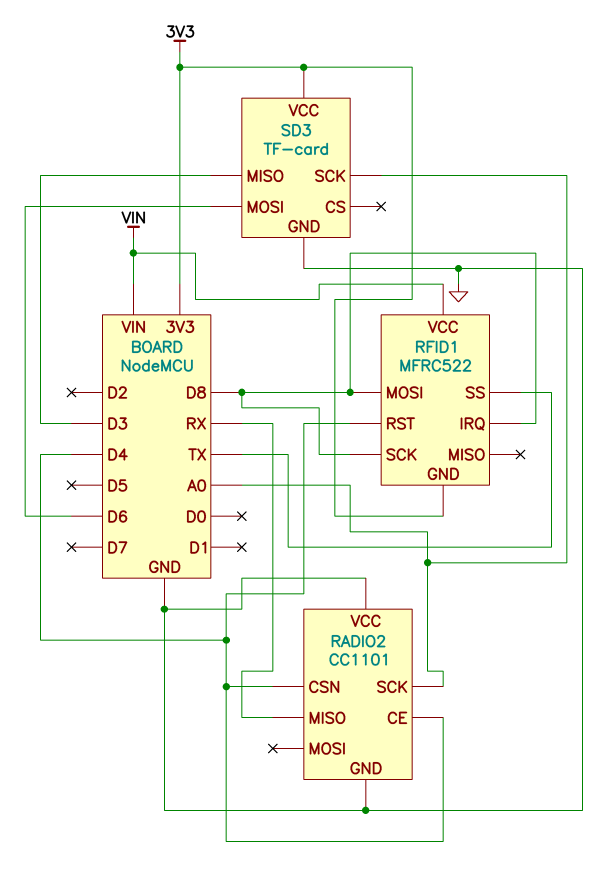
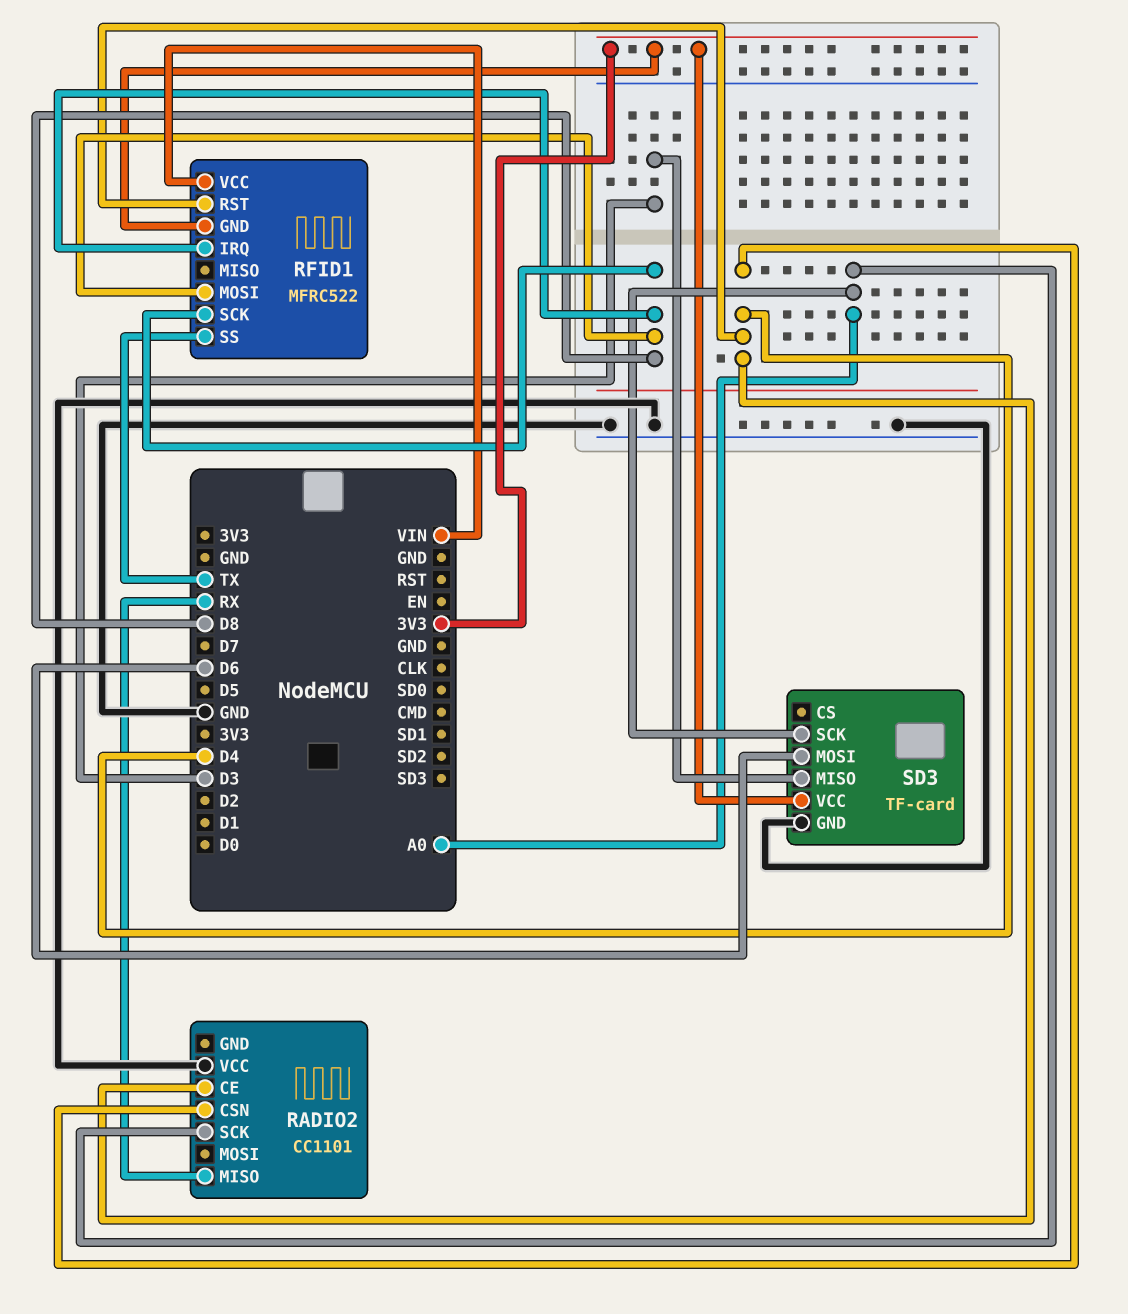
RADIO2 pin GND: GND -> none

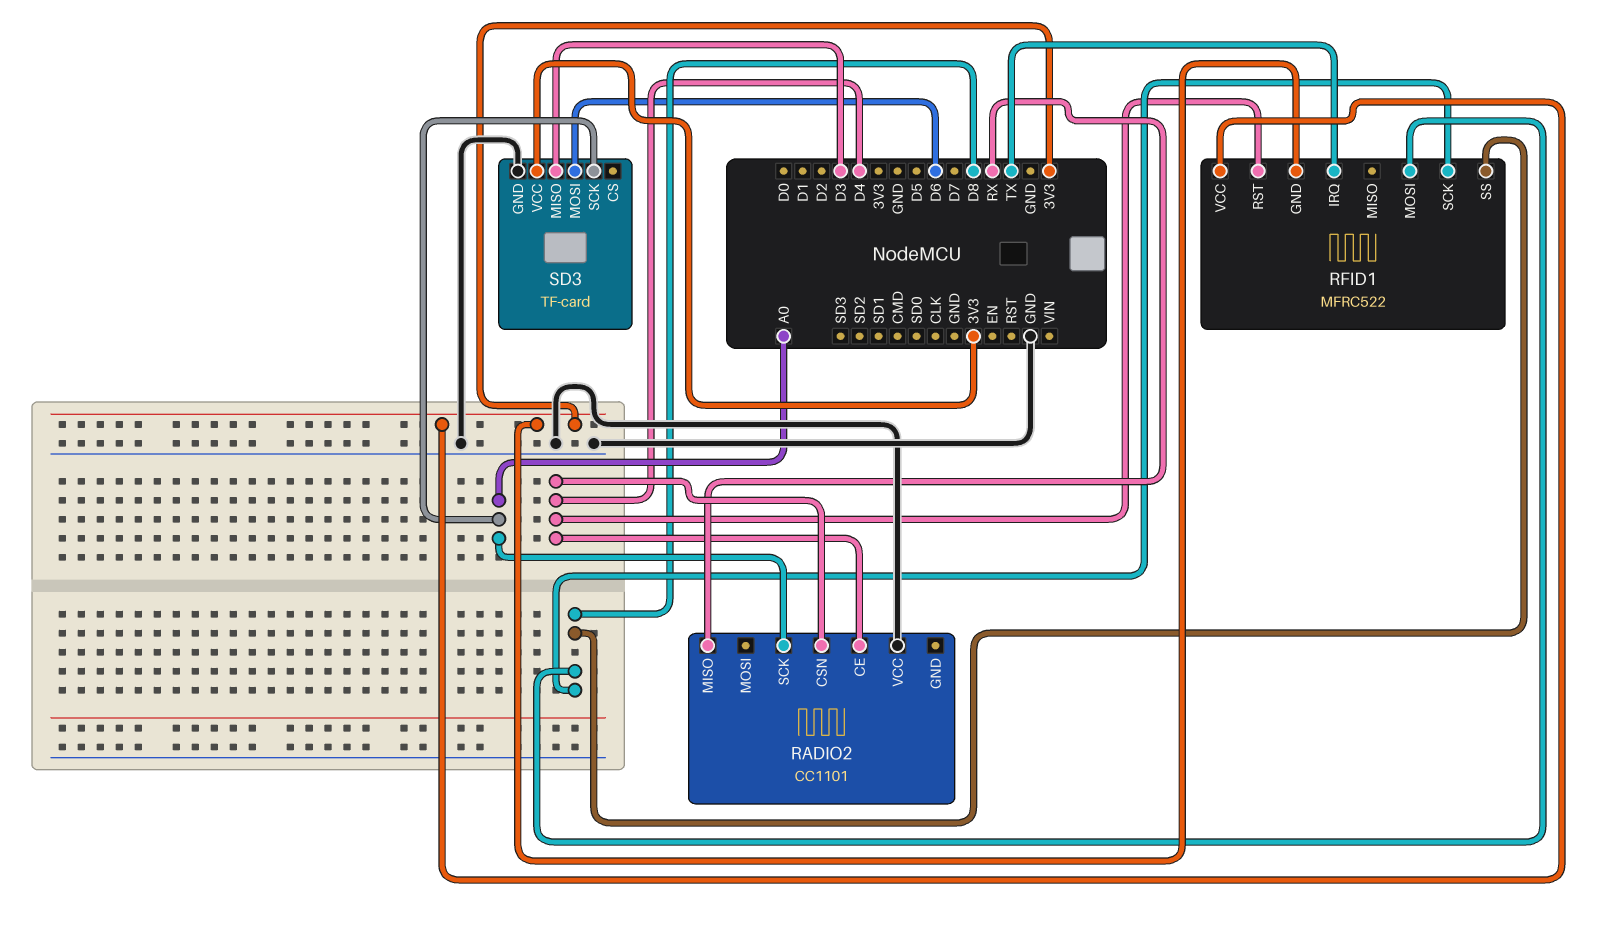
RFID1 pin IRQ: D8 -> TX
RFID1 pin SS: TX -> D8
RFID1 pin VCC: VIN -> 3V3

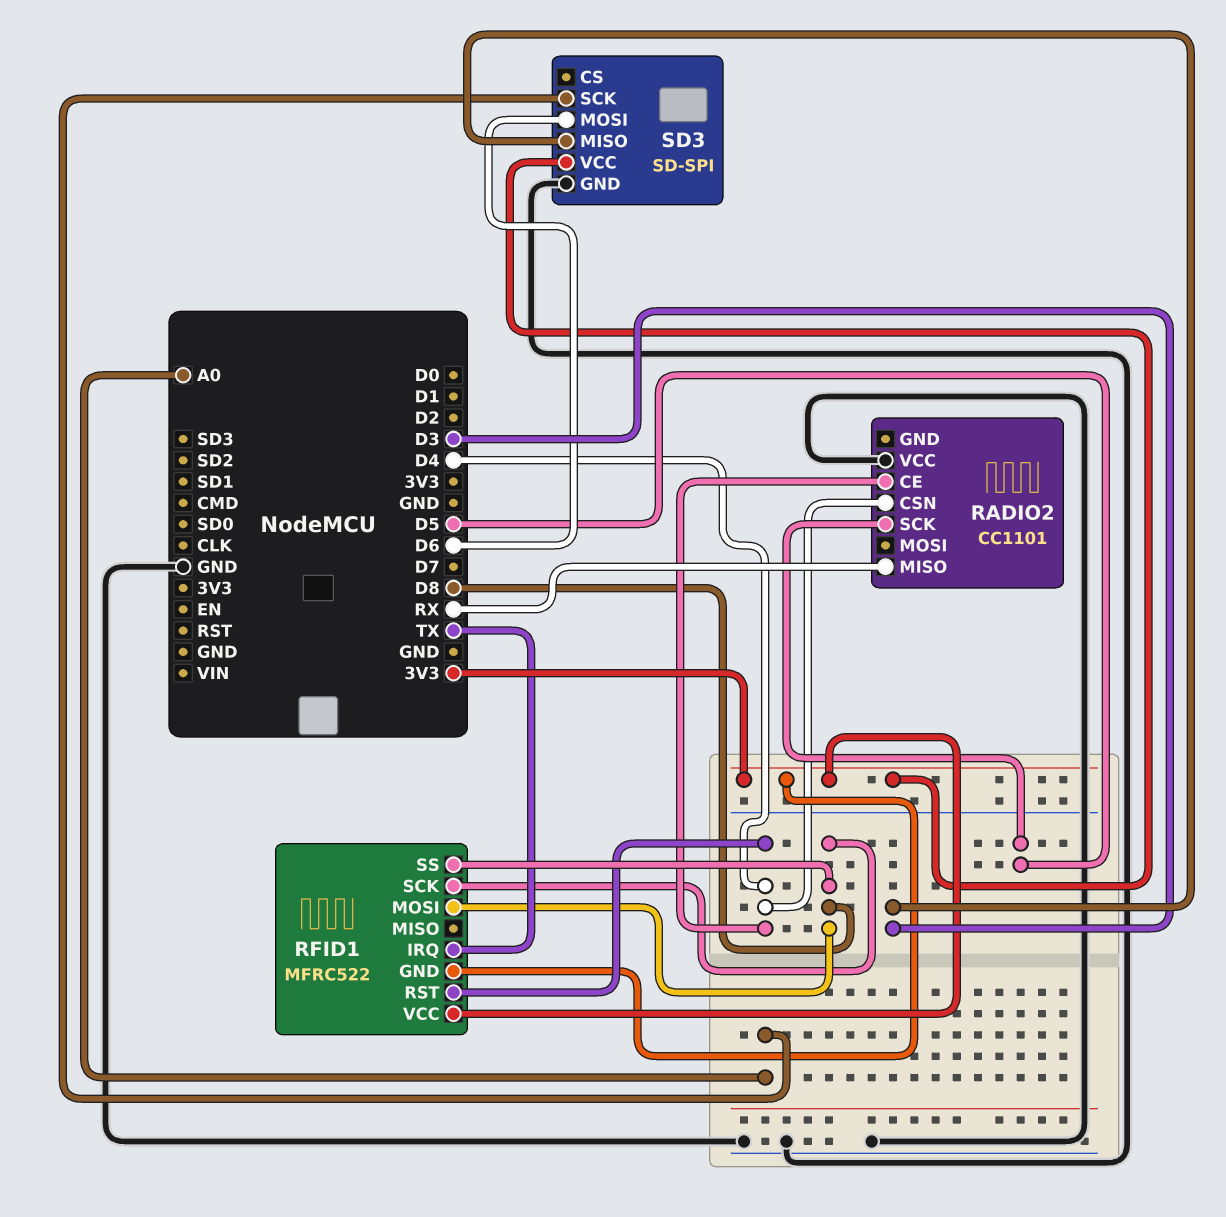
RADIO2 pin SCK: A0 -> D5
SD3: TF-card -> SD-SPI

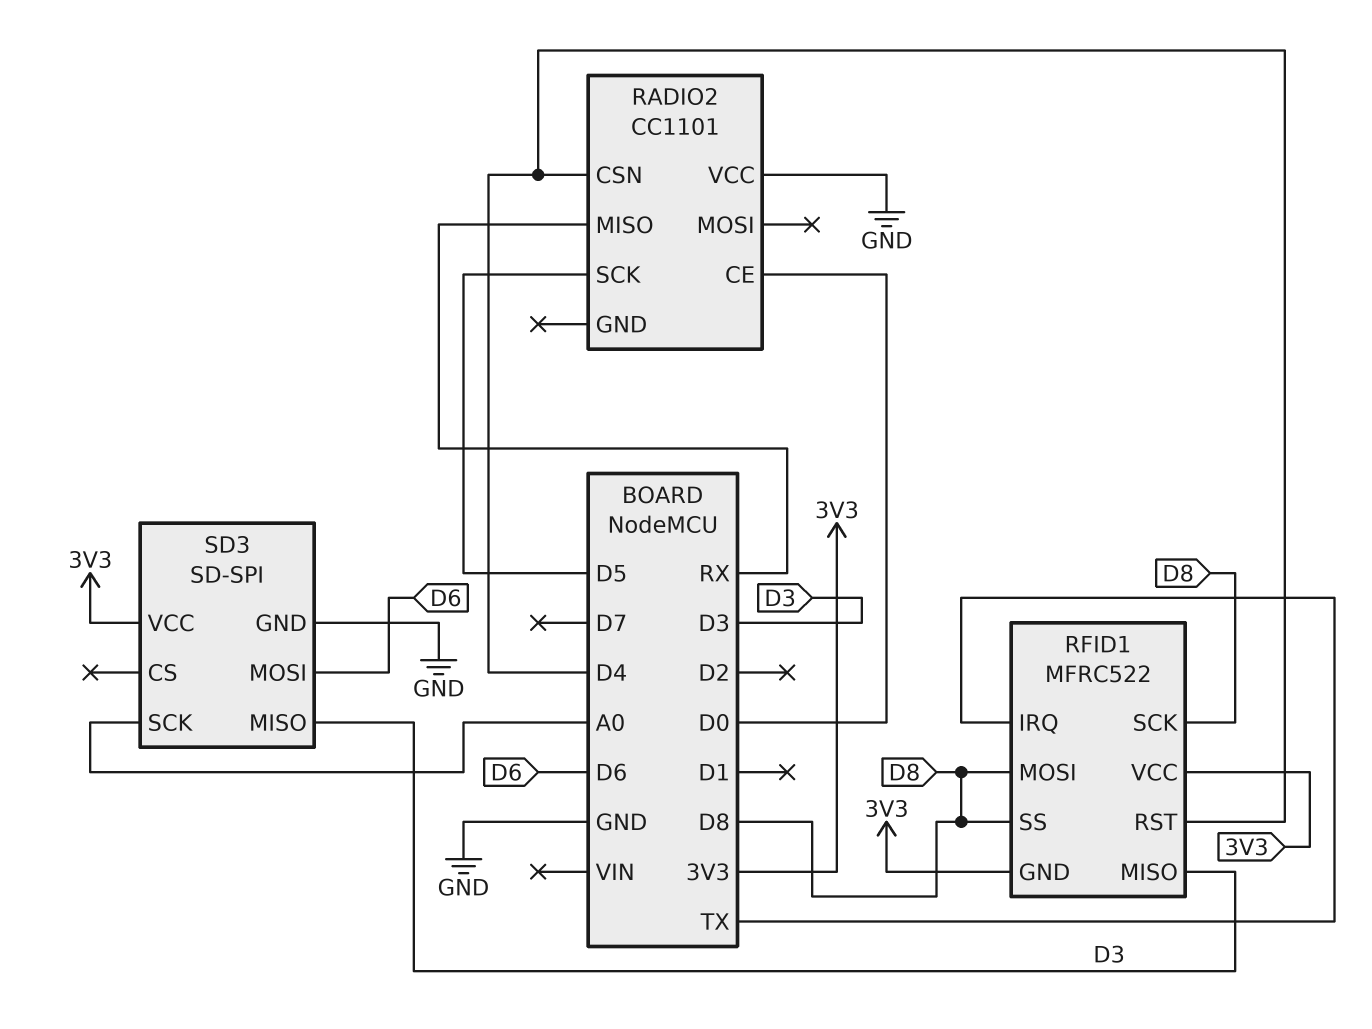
RADIO2 pin CE: D4 -> D0
RFID1 pin MISO: none -> D3

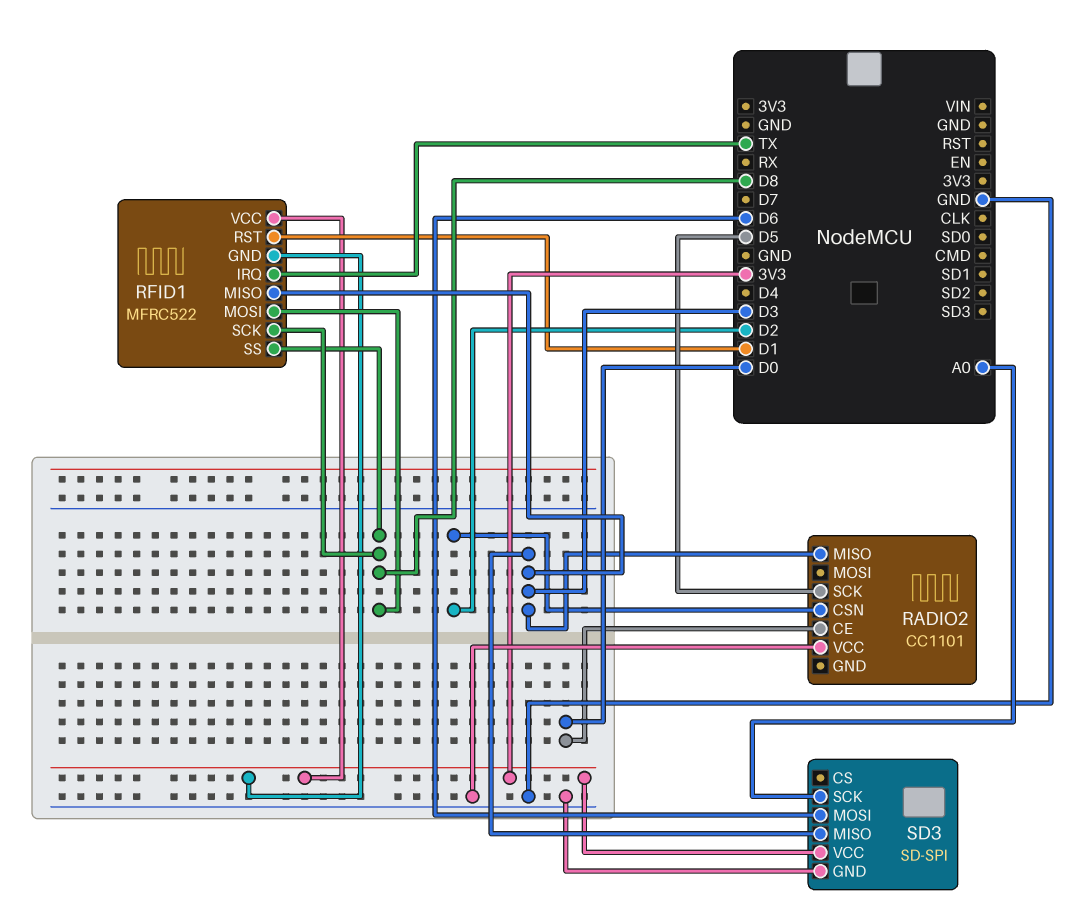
RADIO2 pin CSN: D4 -> D2
RADIO2 pin MISO: RX -> D3
RFID1 pin RST: D4 -> D1

